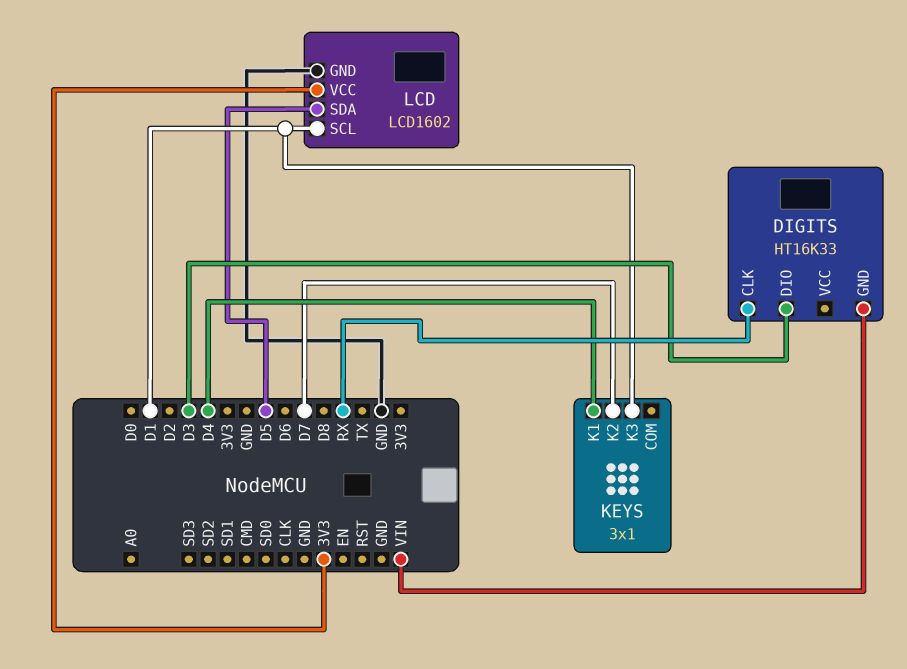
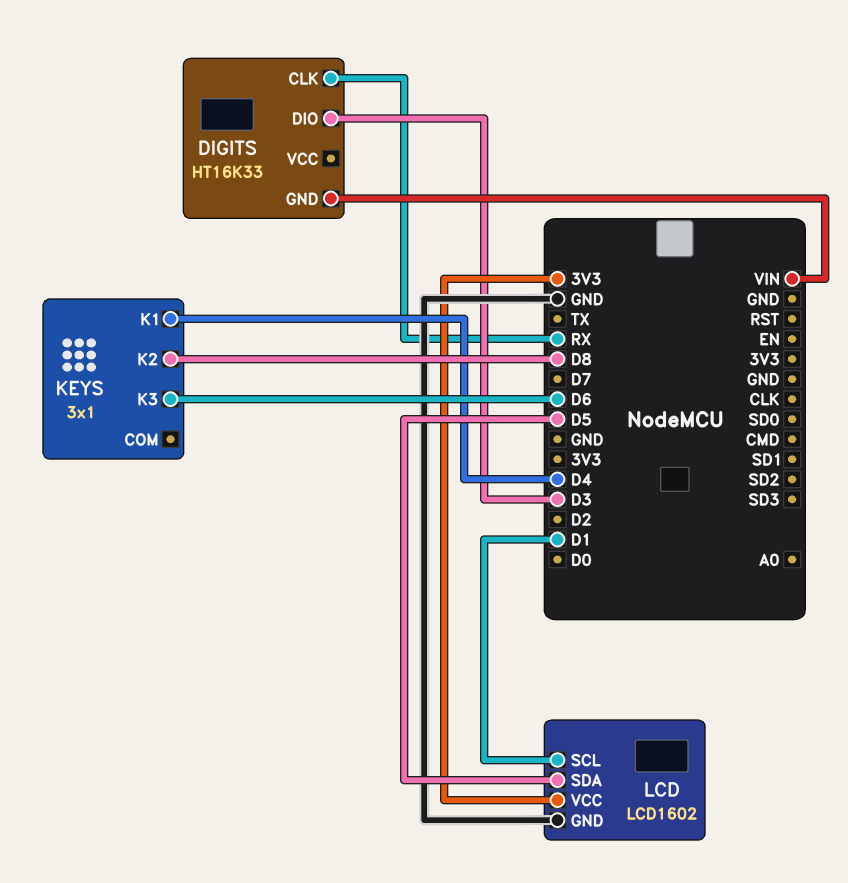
KEYS pin K2: D7 -> D8
KEYS pin K3: D1 -> D6

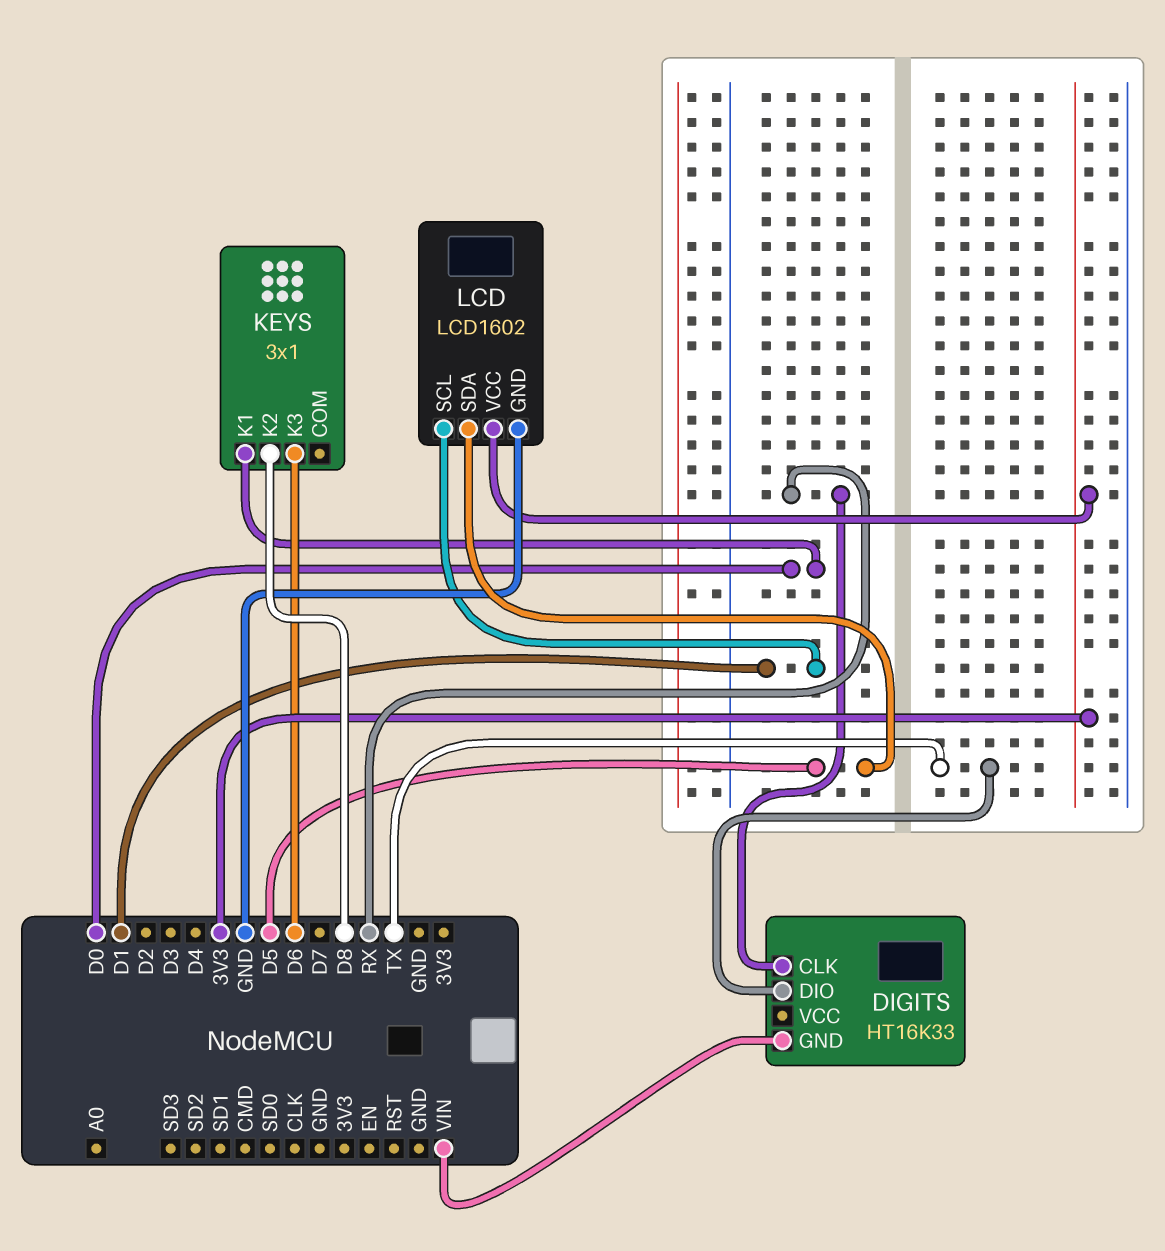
DIGITS pin DIO: D3 -> TX
KEYS pin K1: D4 -> D0

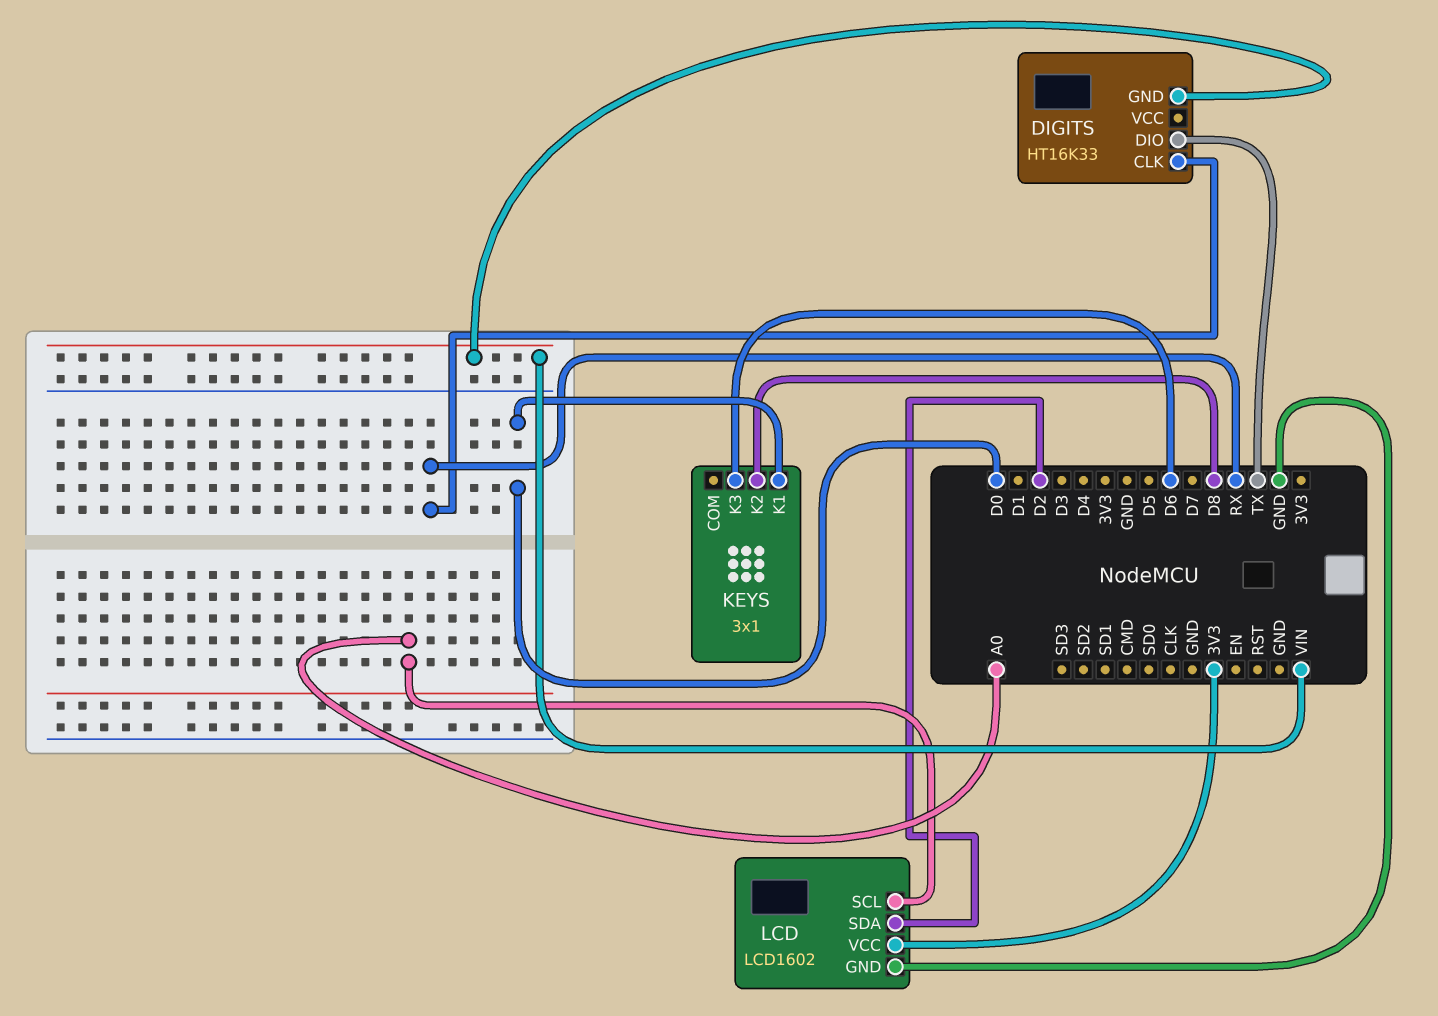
LCD pin SCL: D1 -> A0
LCD pin SDA: D5 -> D2

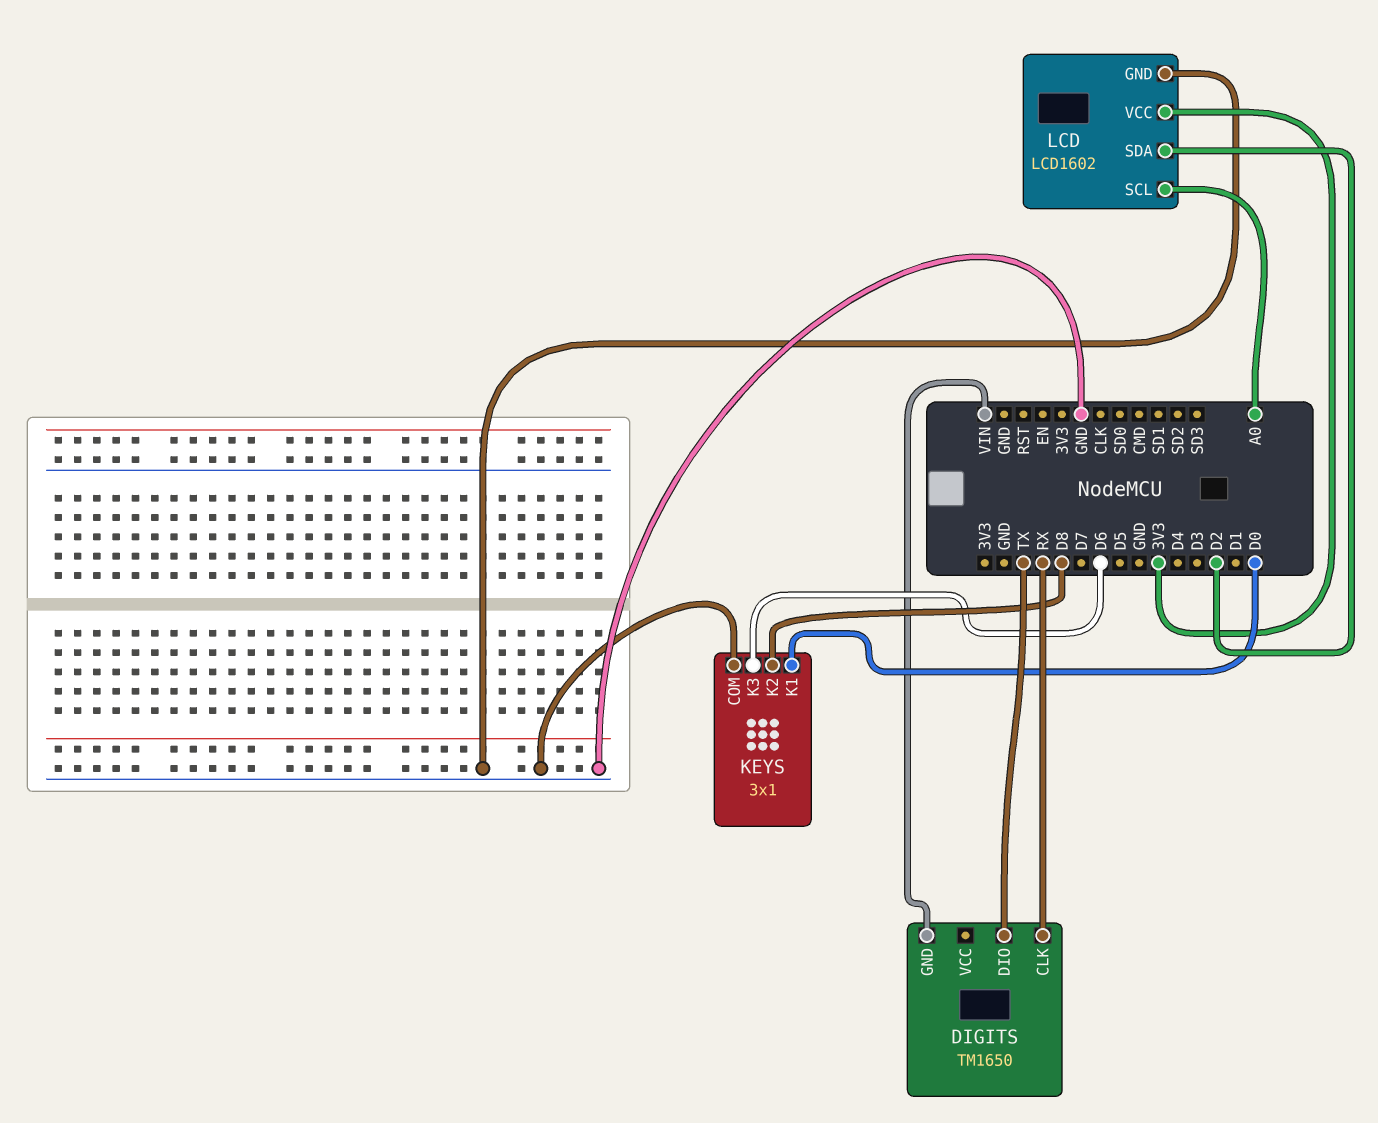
DIGITS: HT16K33 -> TM1650
KEYS pin COM: none -> GND

